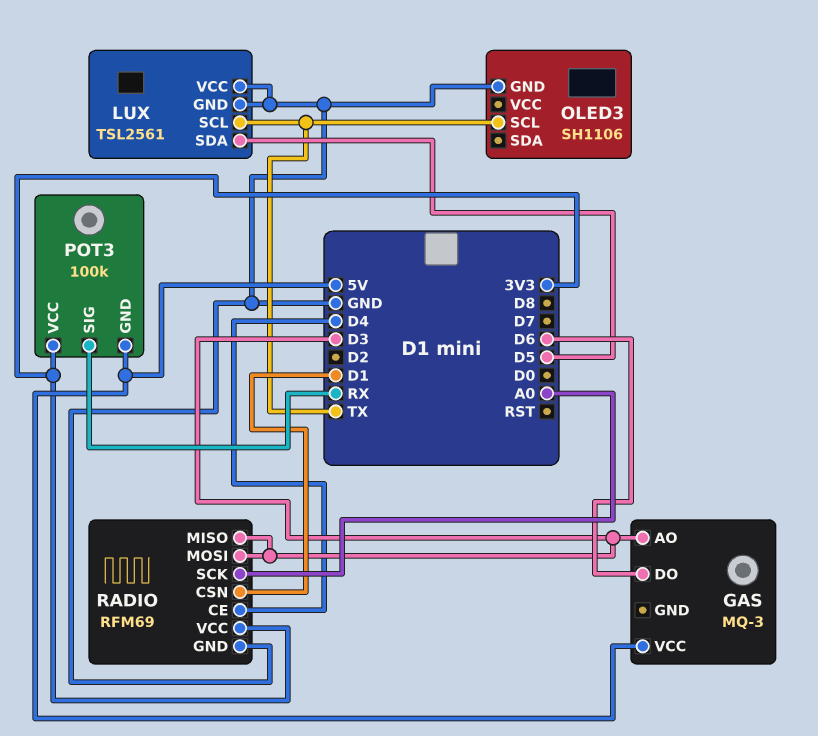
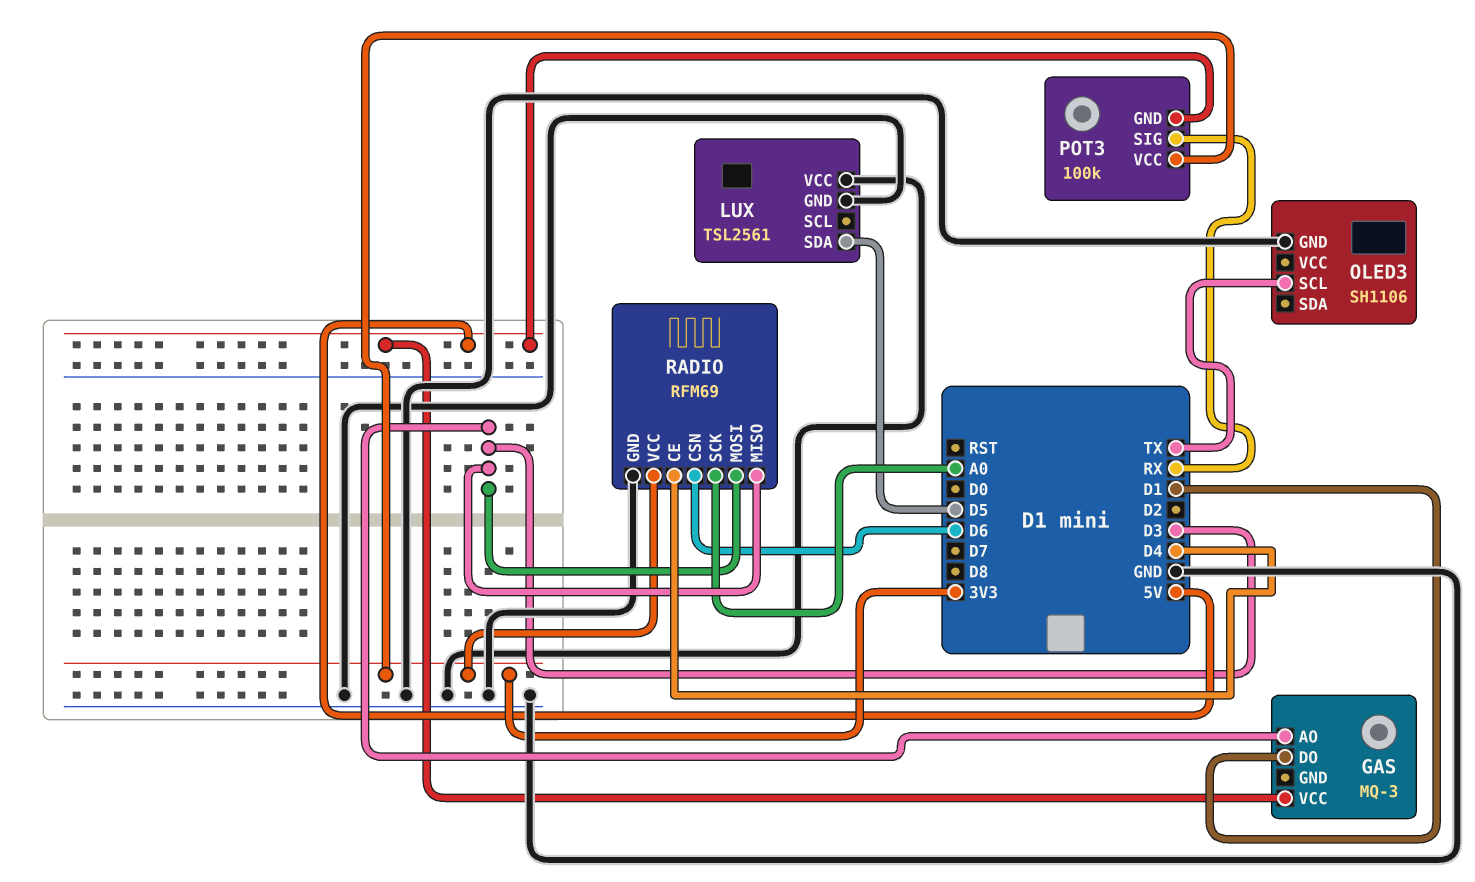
GAS pin DO: D6 -> D1
LUX pin SCL: TX -> none
RADIO pin CSN: D1 -> D6

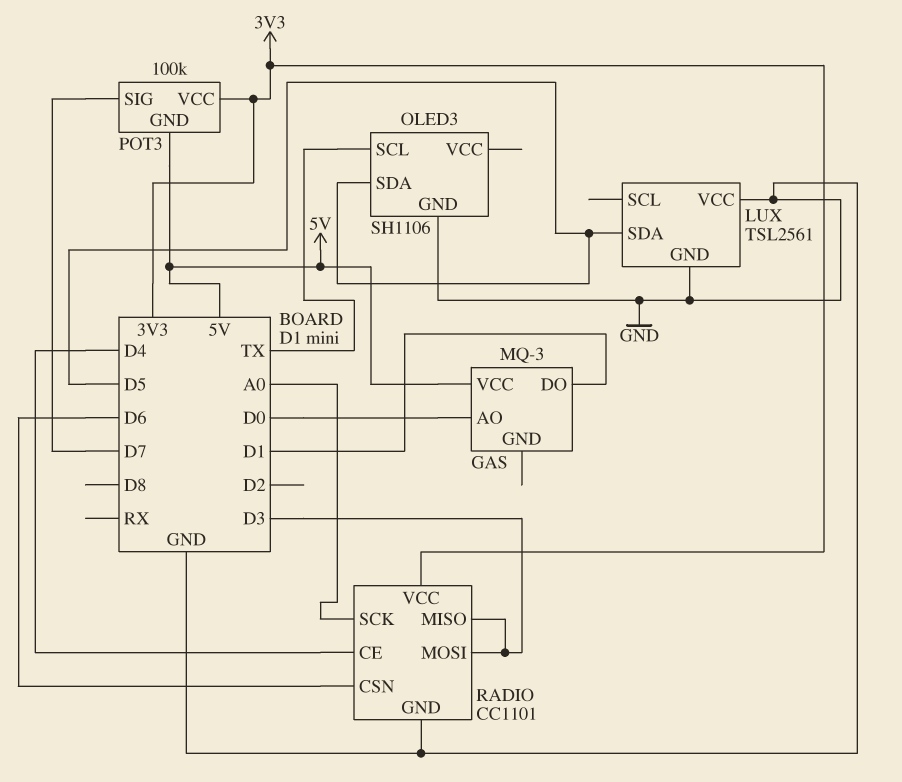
GAS pin AO: D3 -> D0
OLED3 pin SDA: none -> D5
POT3 pin SIG: RX -> D7
RADIO: RFM69 -> CC1101

